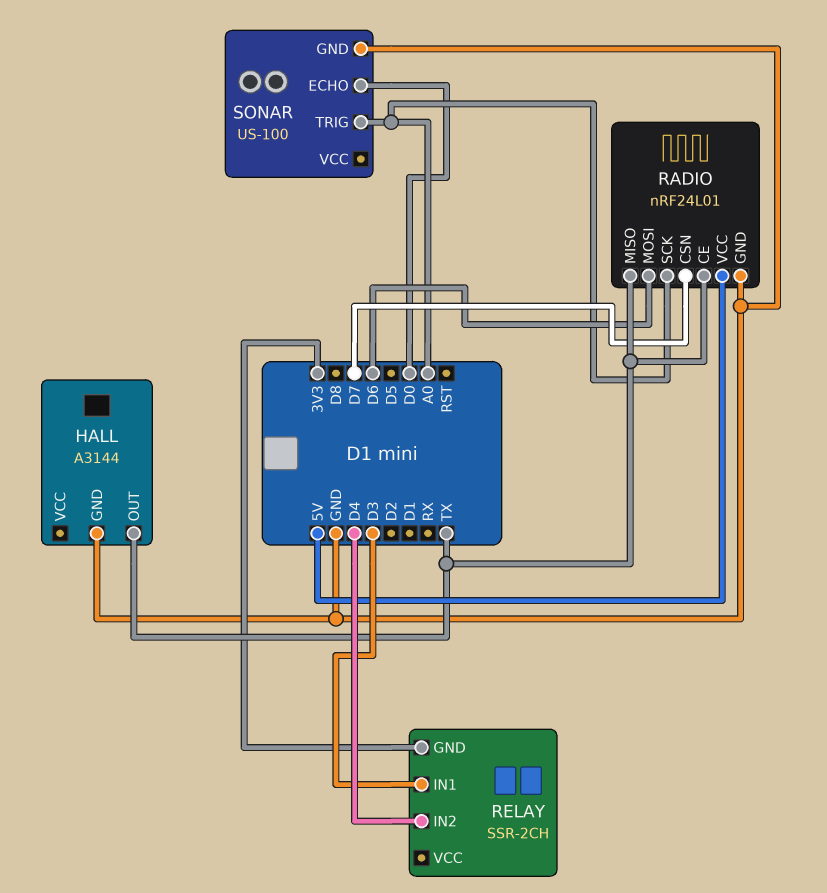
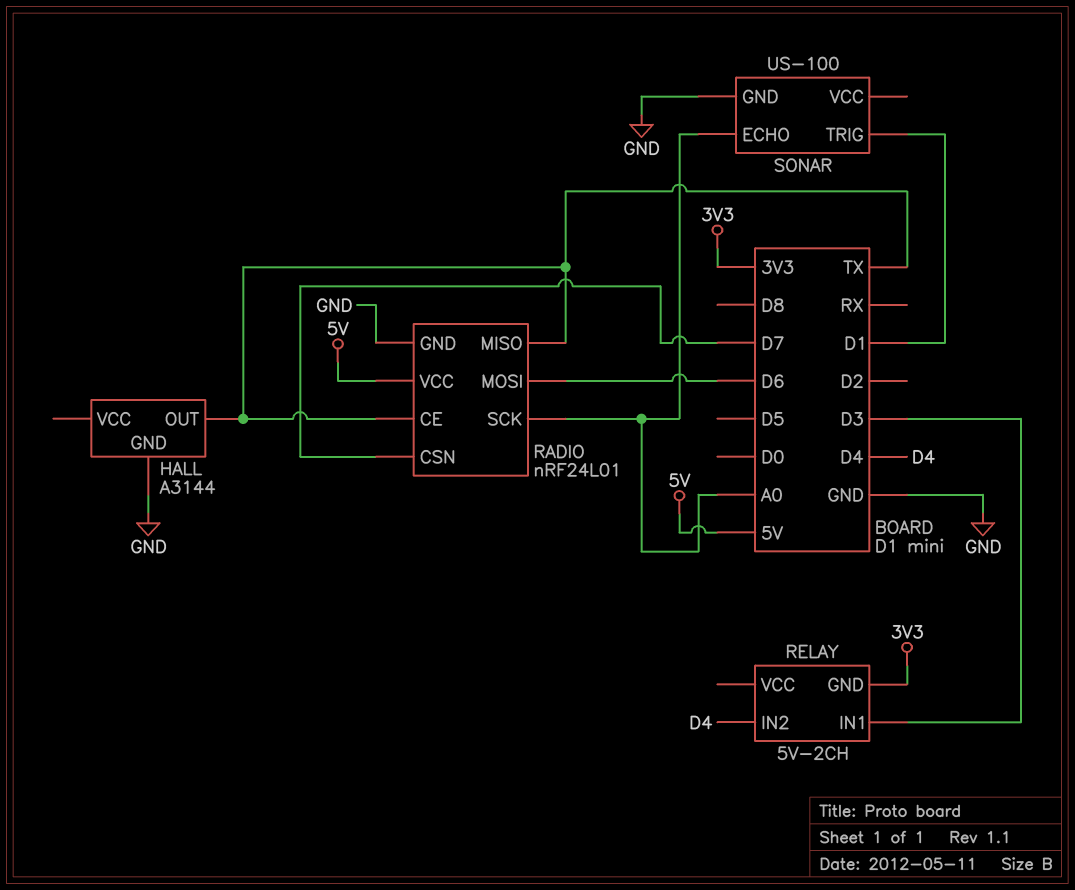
RELAY: SSR-2CH -> 5V-2CH
SONAR pin ECHO: D0 -> A0
SONAR pin TRIG: A0 -> D1

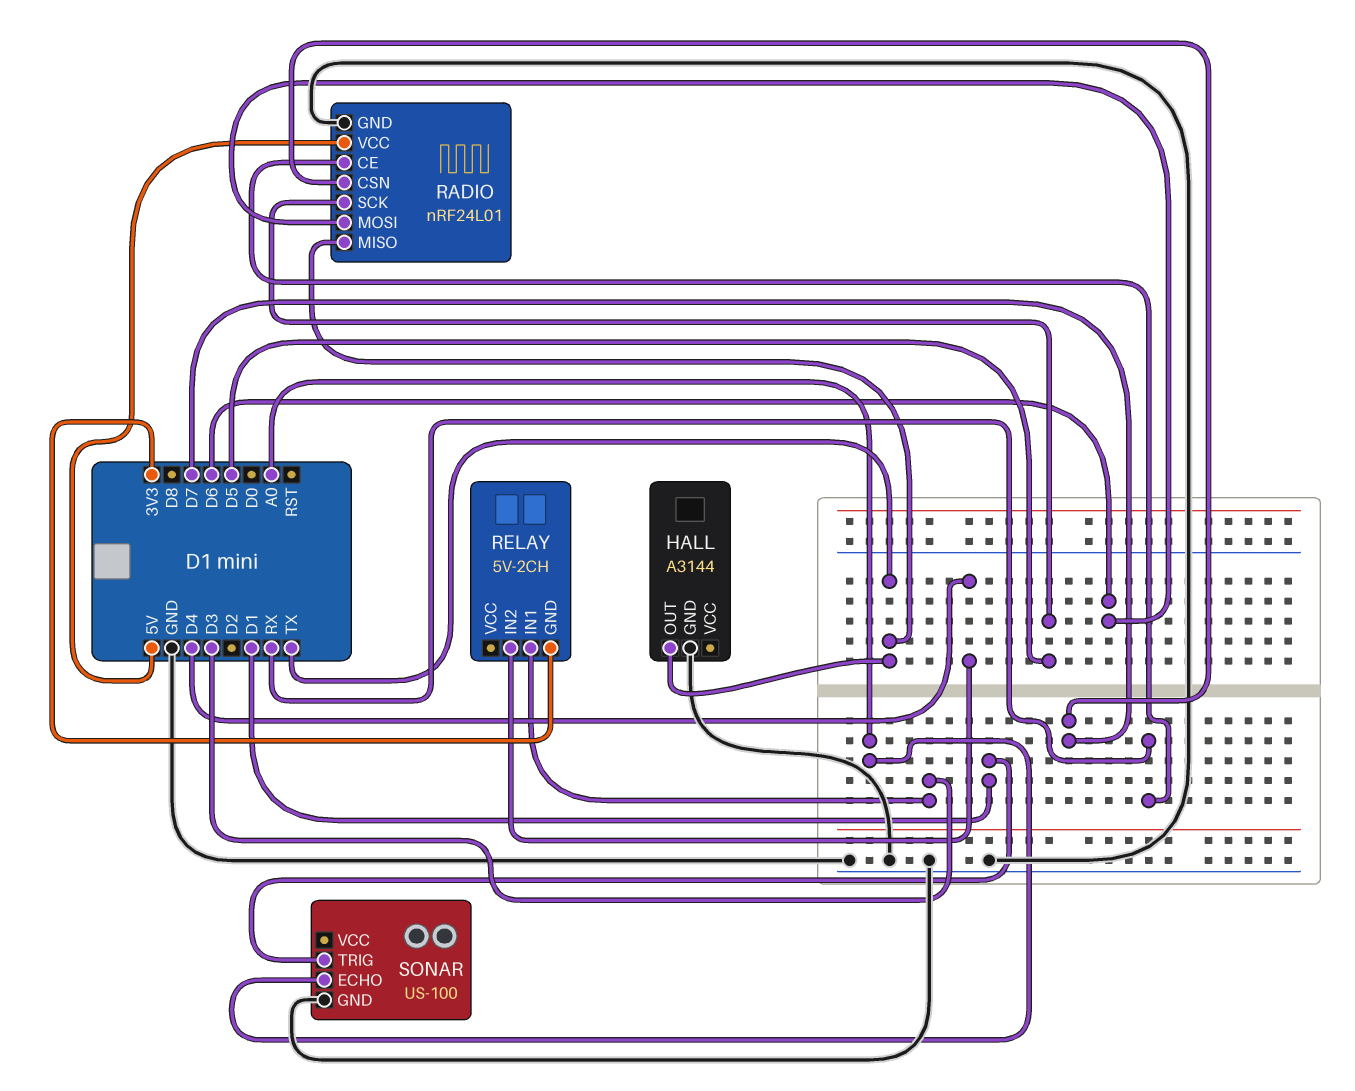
RADIO pin CE: TX -> RX
RADIO pin SCK: A0 -> D5

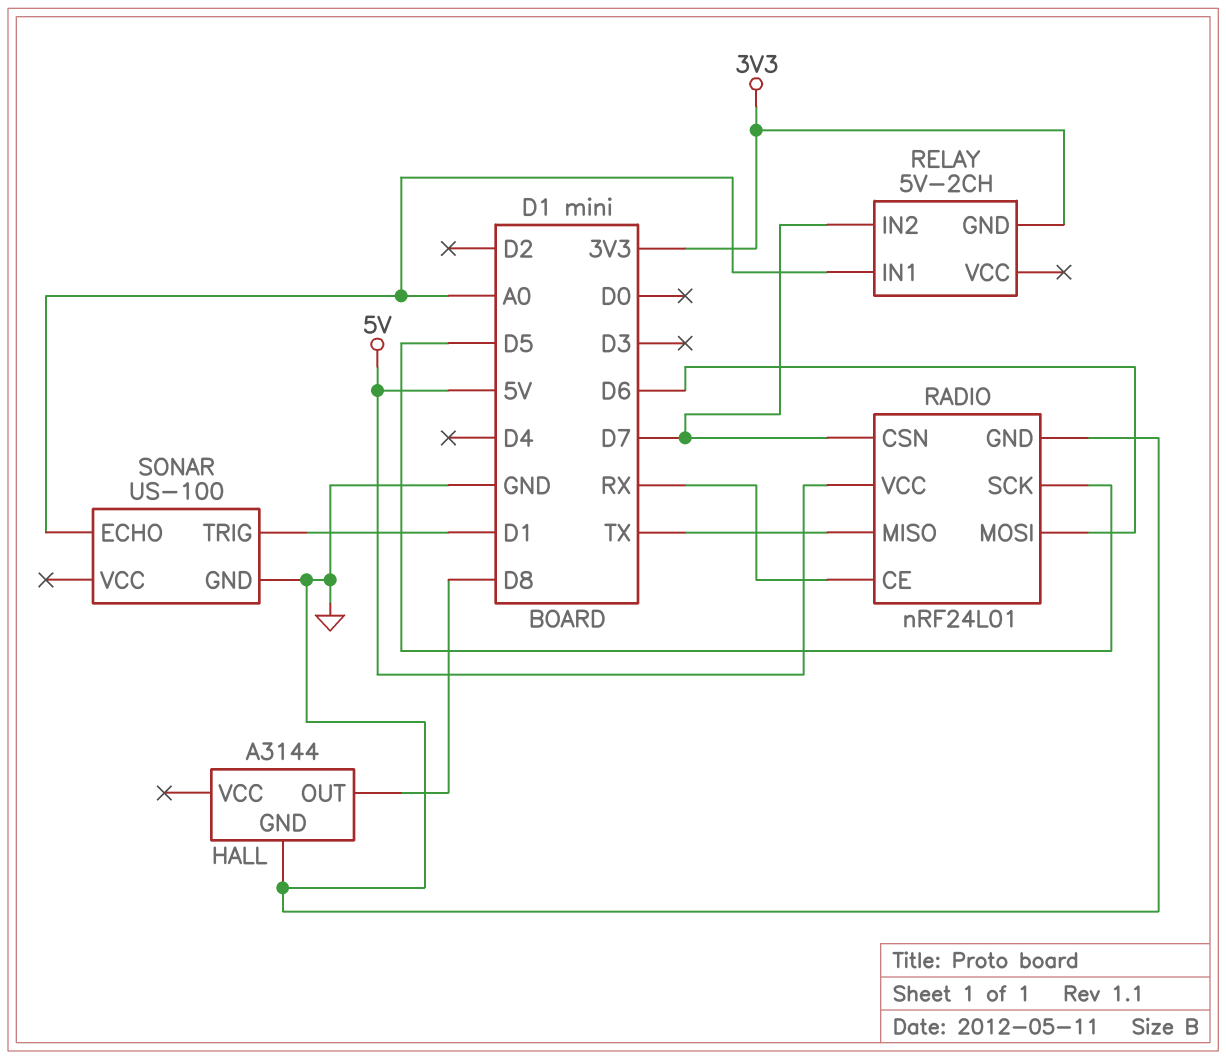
HALL pin OUT: TX -> D8
RELAY pin IN1: D3 -> A0
RELAY pin IN2: D4 -> D7

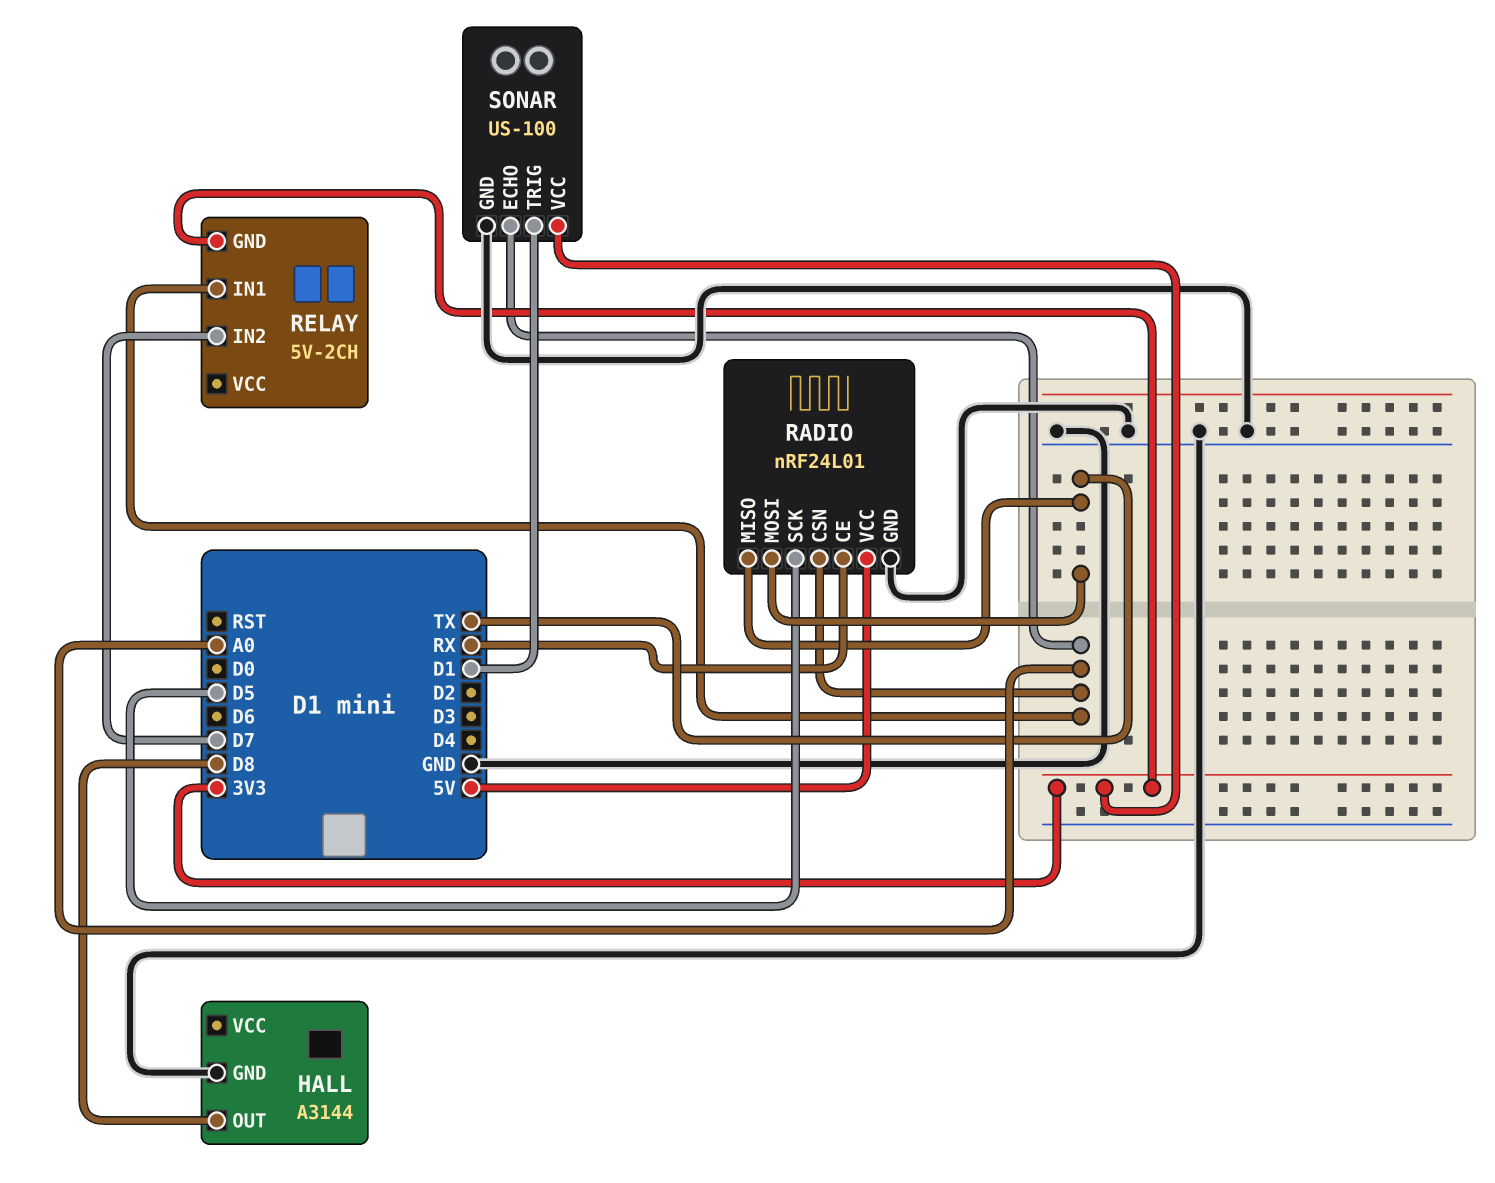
RADIO pin CSN: D7 -> A0
RADIO pin MOSI: D6 -> TX
SONAR pin VCC: none -> 3V3

